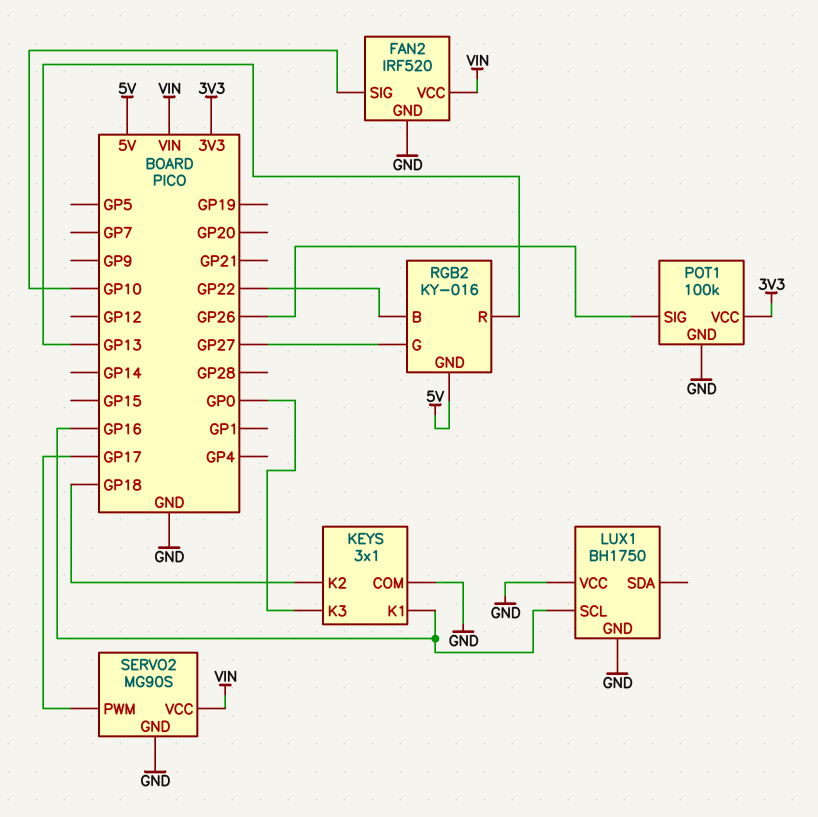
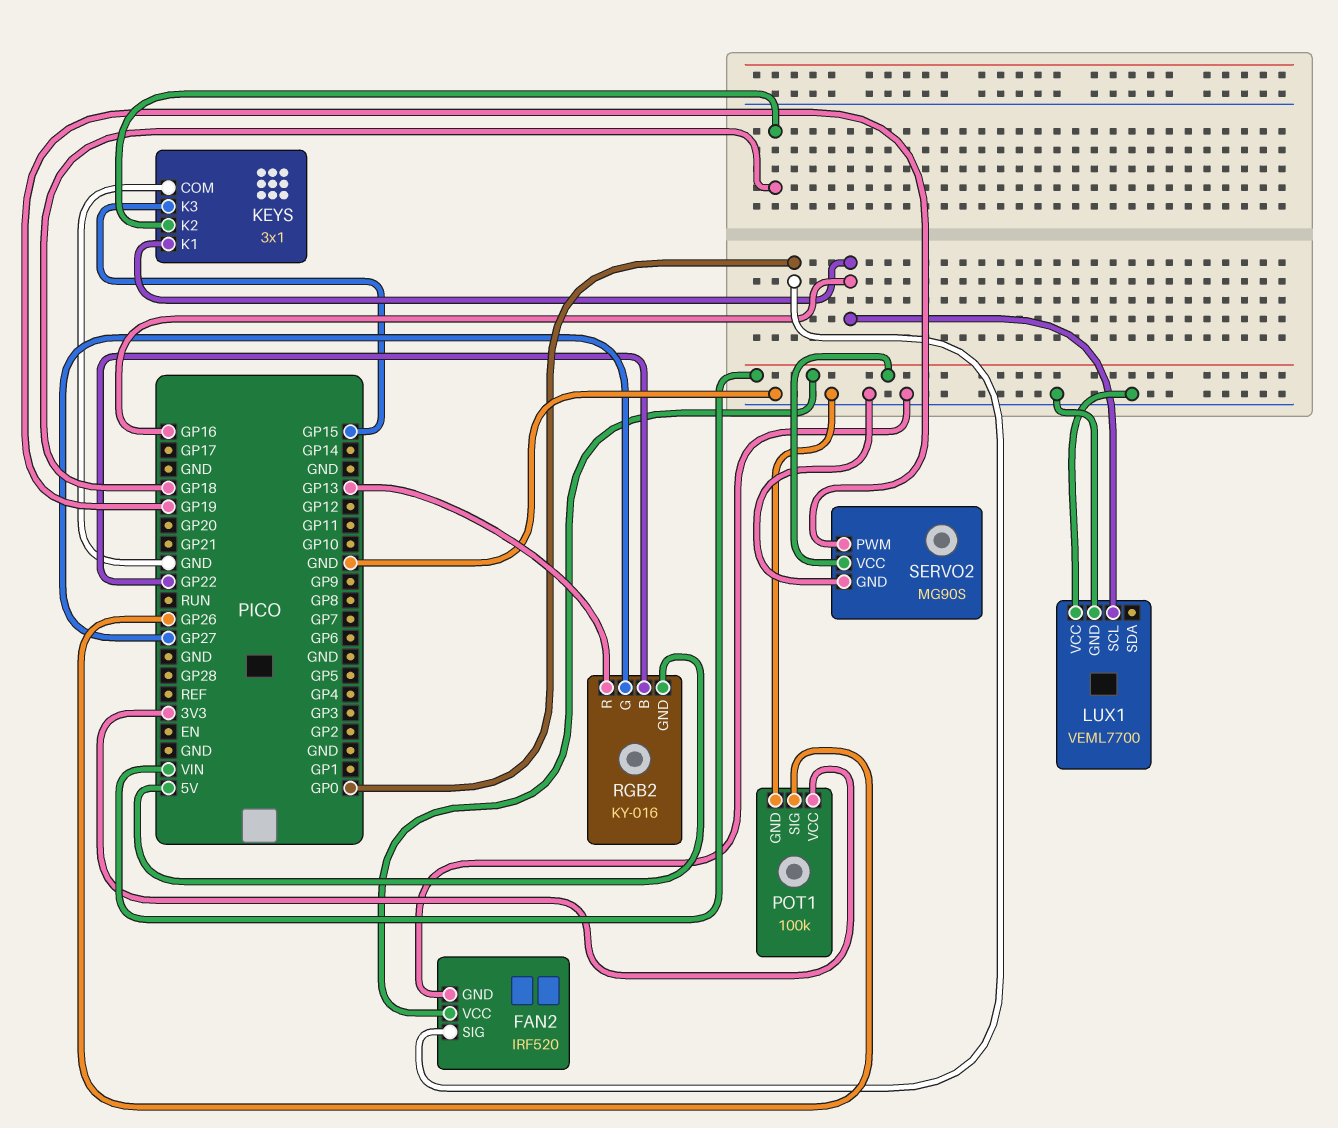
FAN2 pin SIG: GP10 -> GP0
KEYS pin K3: GP0 -> GP15
LUX1: BH1750 -> VEML7700
SERVO2 pin PWM: GP17 -> GP19

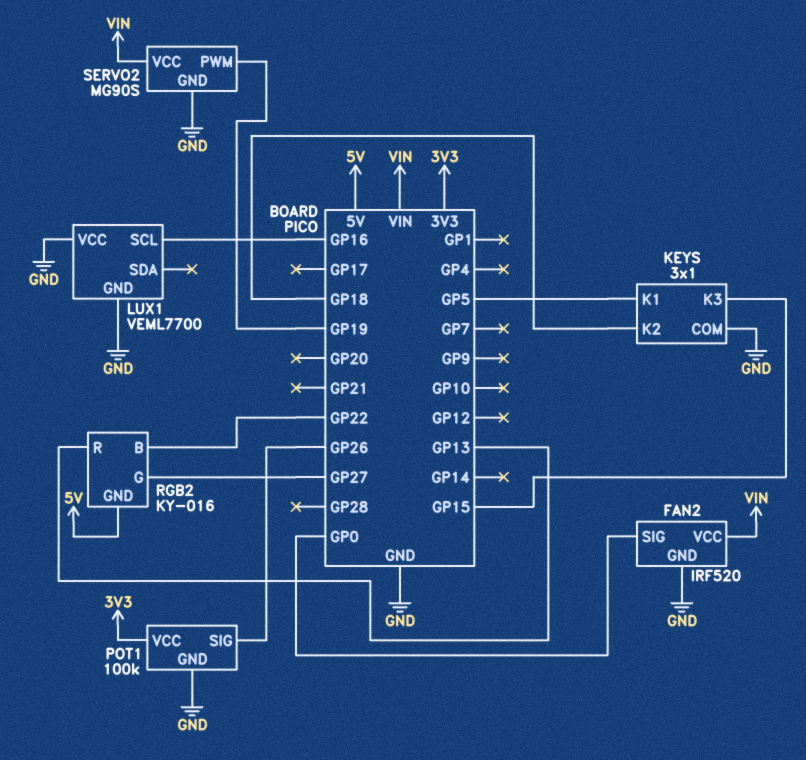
KEYS pin K1: GP16 -> GP5

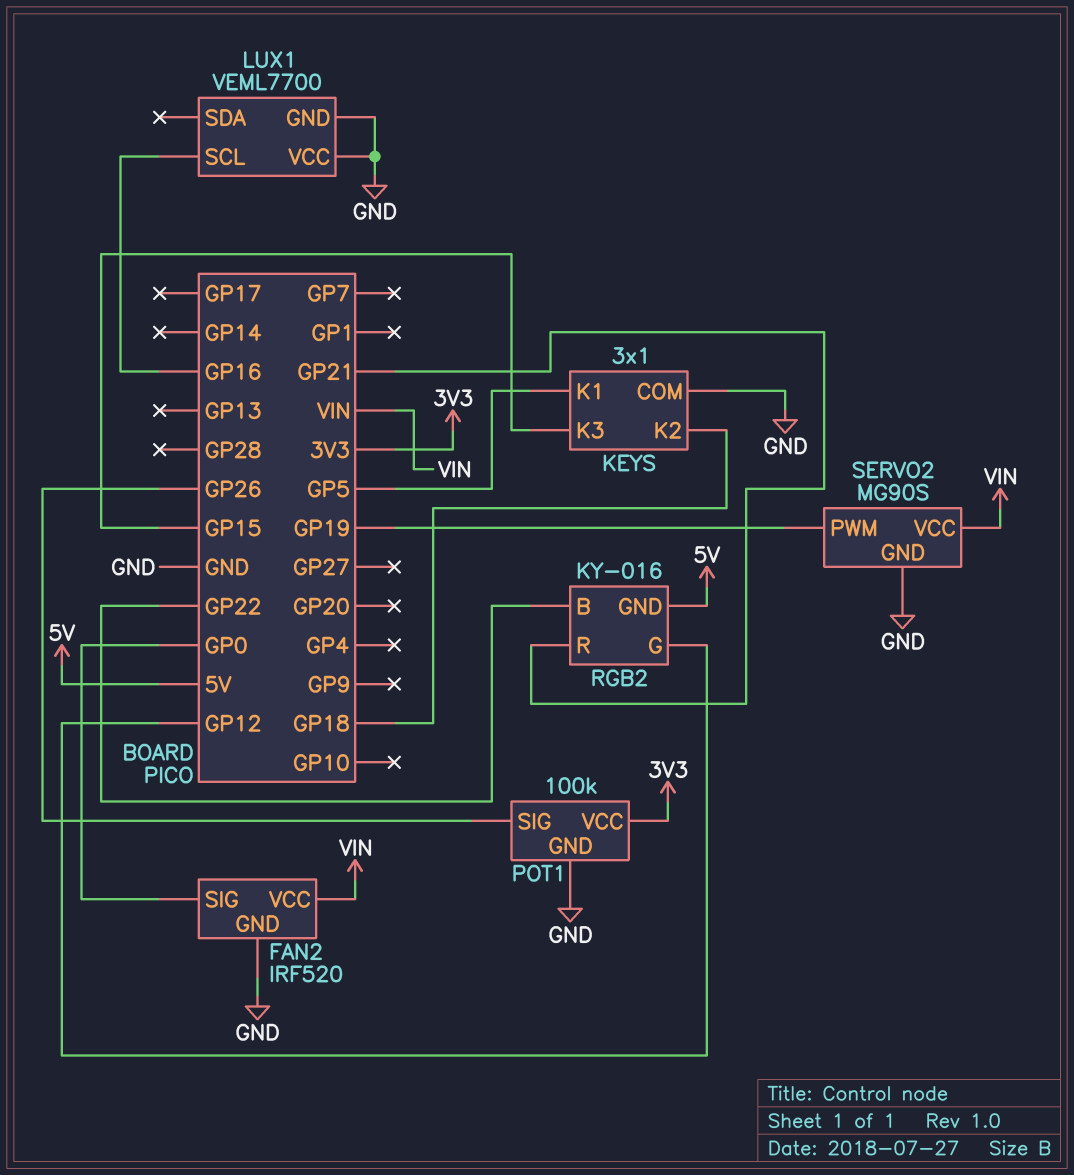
RGB2 pin G: GP27 -> GP12
RGB2 pin R: GP13 -> GP21

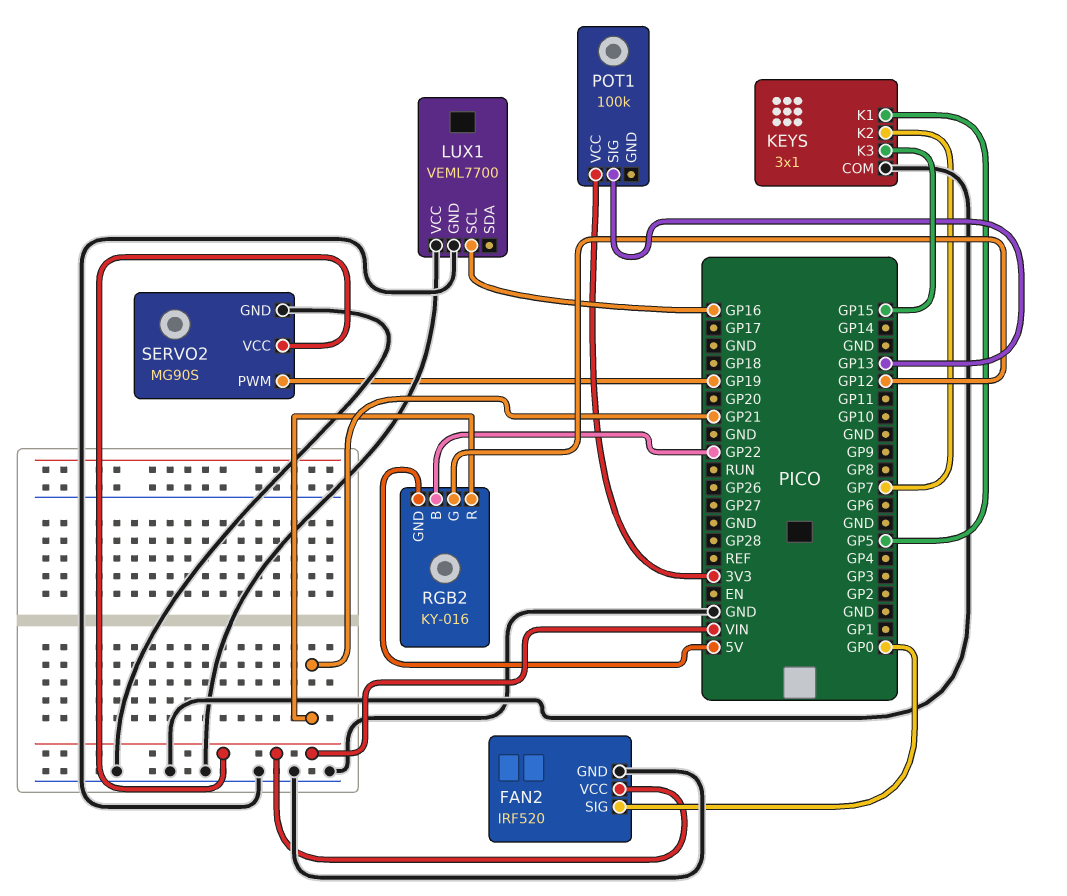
KEYS pin K2: GP18 -> GP7
POT1 pin GND: GND -> none
POT1 pin SIG: GP26 -> GP13

